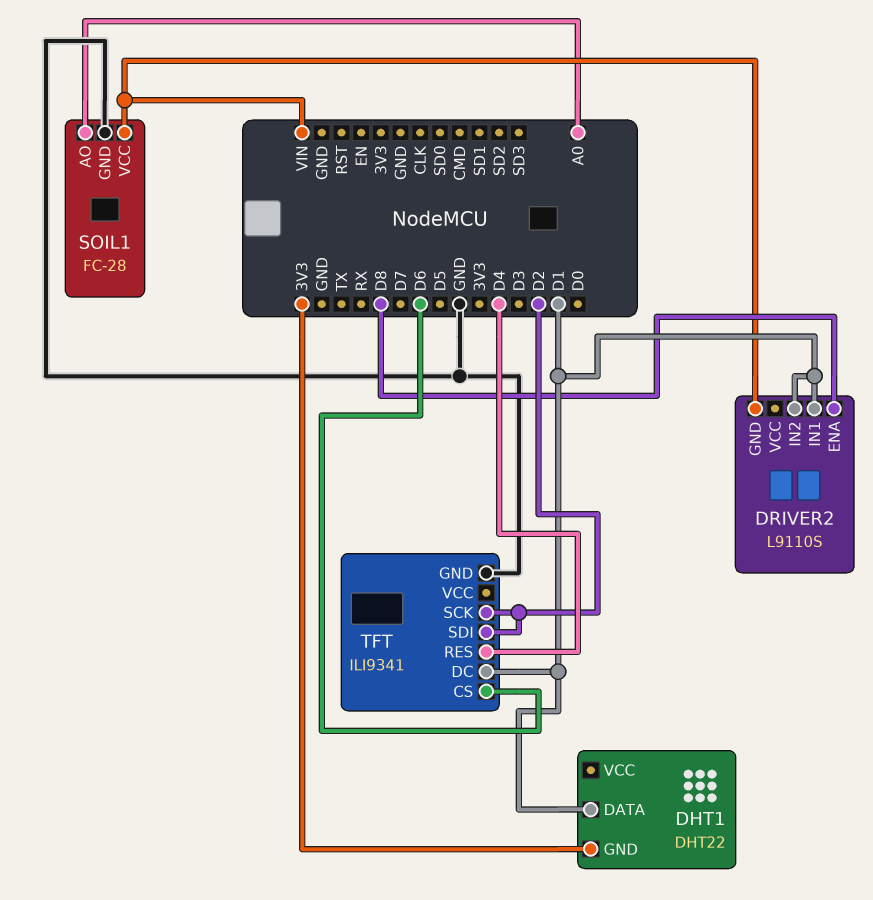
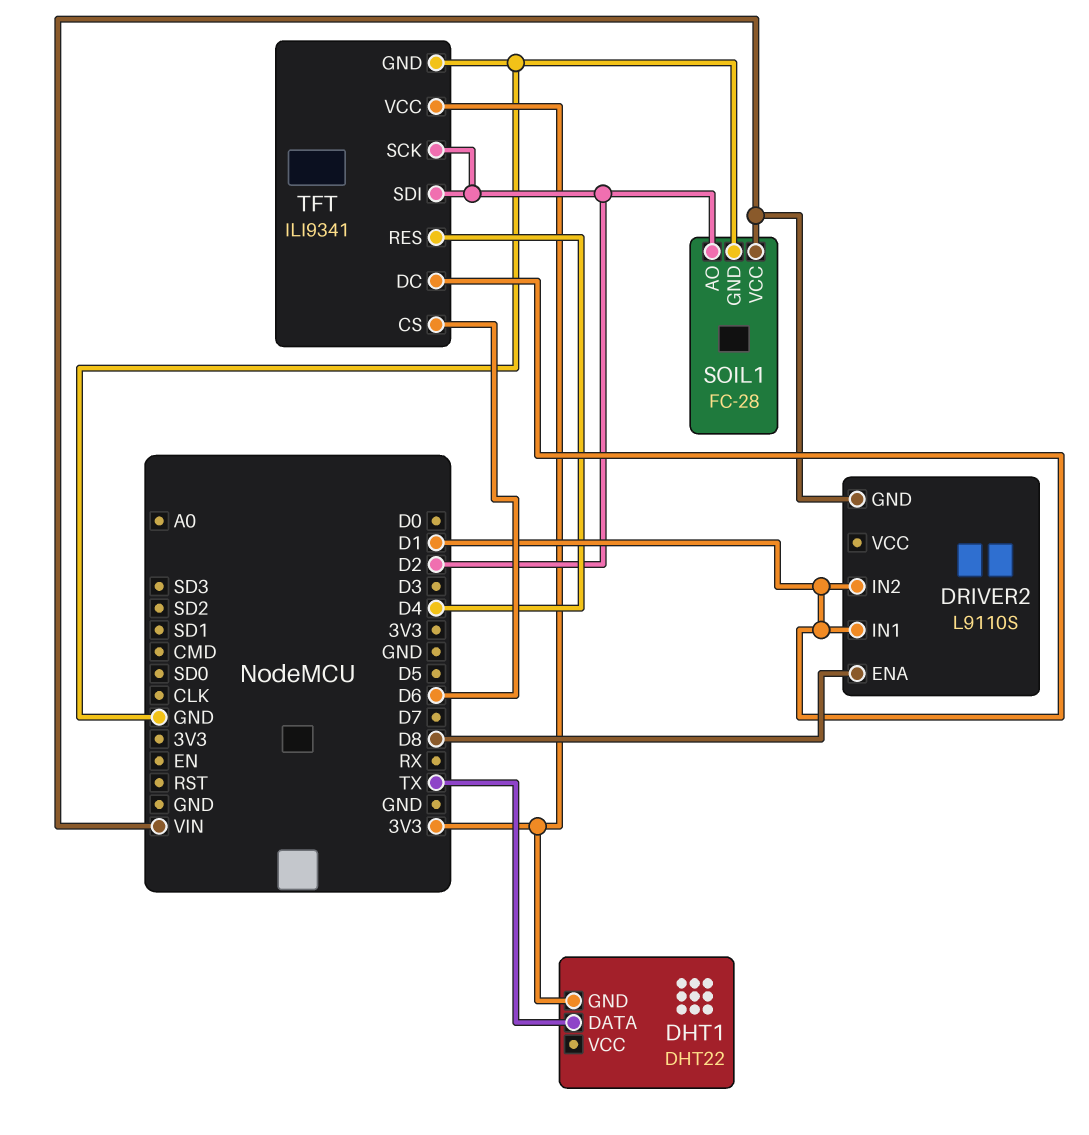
DHT1 pin DATA: D1 -> TX
SOIL1 pin AO: A0 -> D2
TFT pin VCC: none -> 3V3

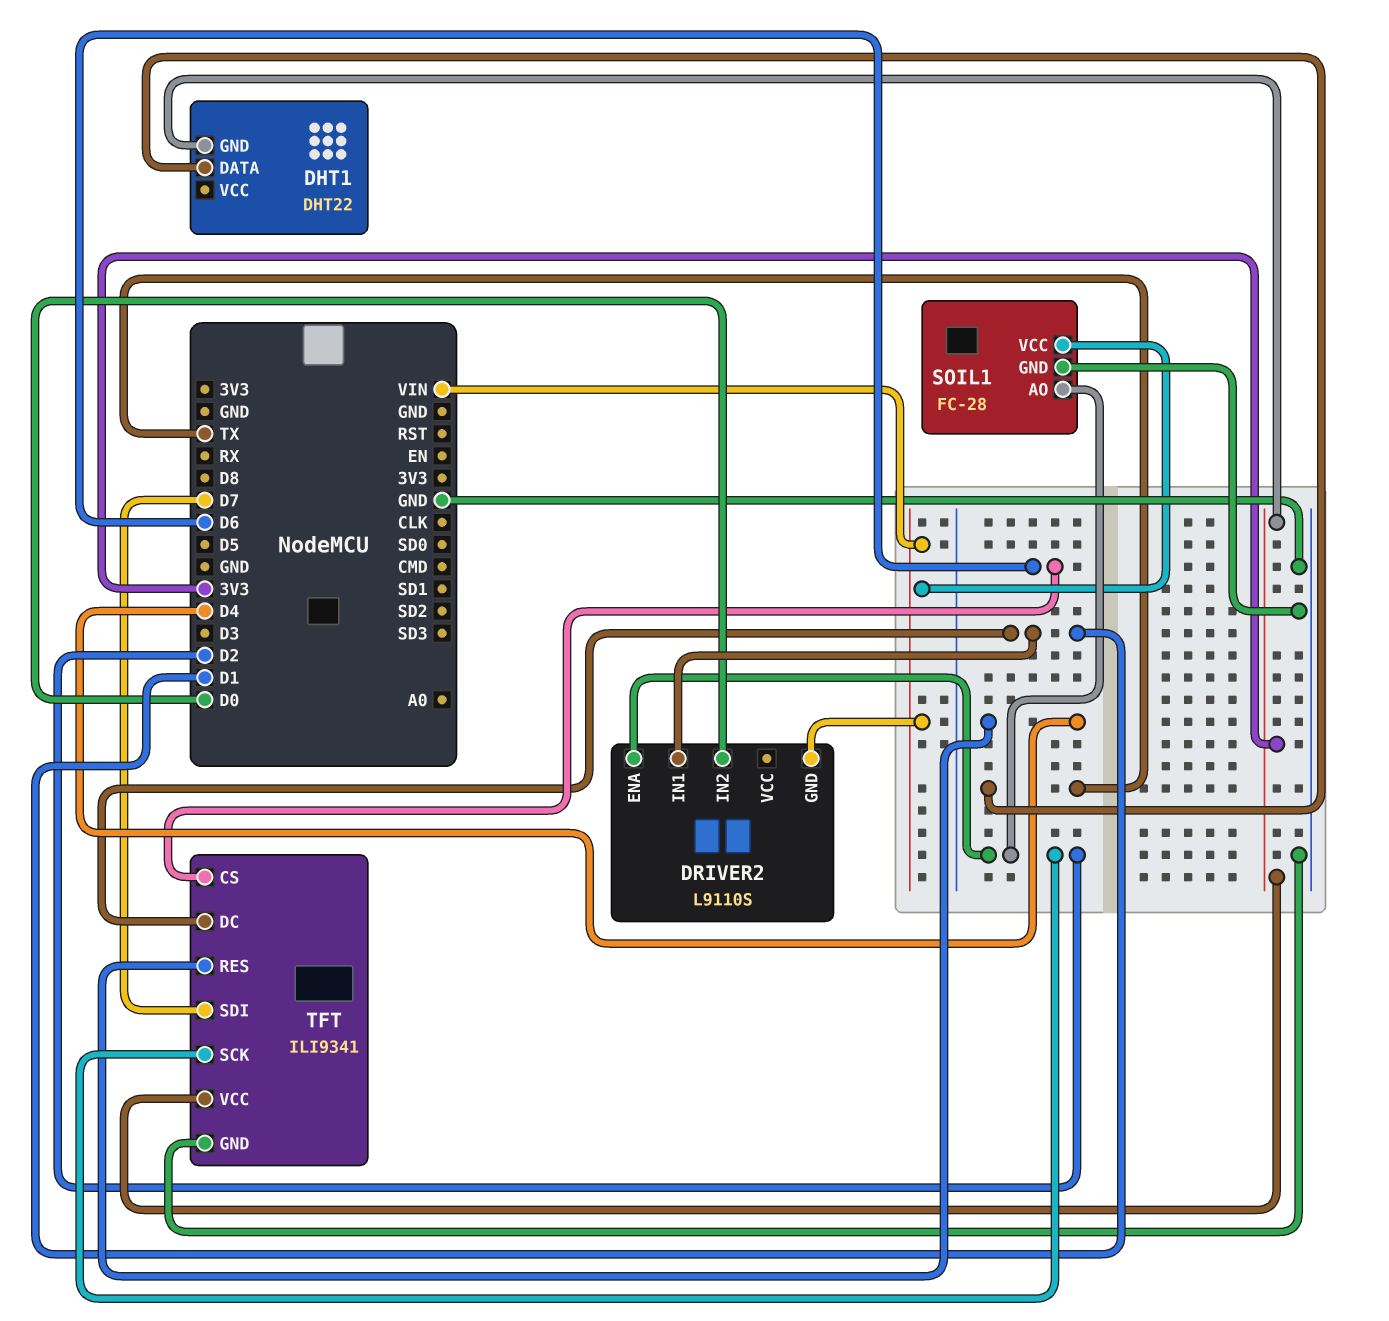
DRIVER2 pin ENA: D8 -> D2
DRIVER2 pin IN2: D1 -> D0
TFT pin SDI: D2 -> D7

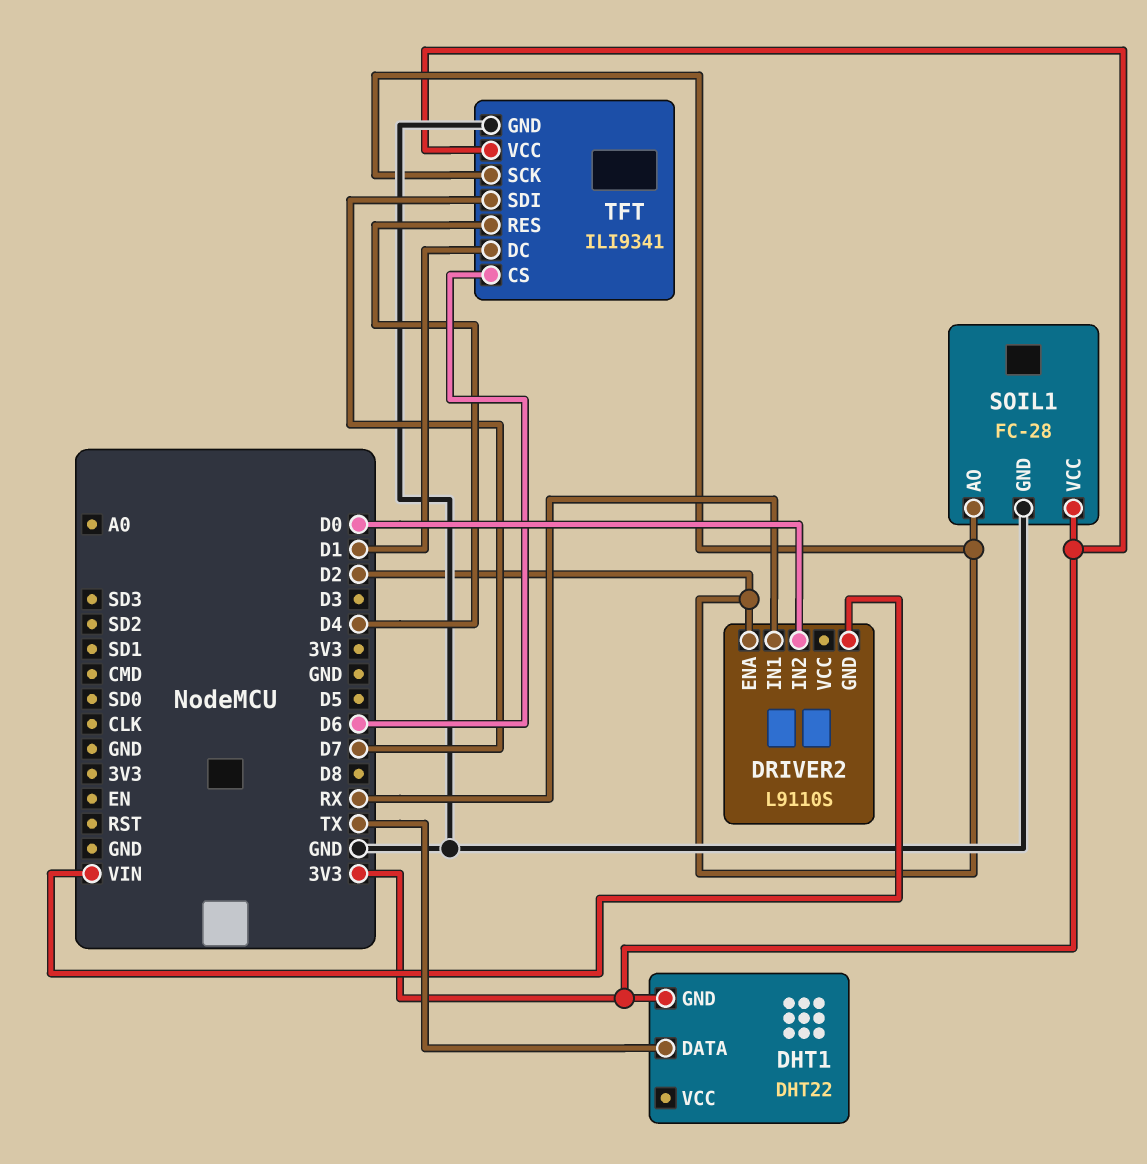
DRIVER2 pin IN1: D1 -> RX
SOIL1 pin VCC: VIN -> 3V3

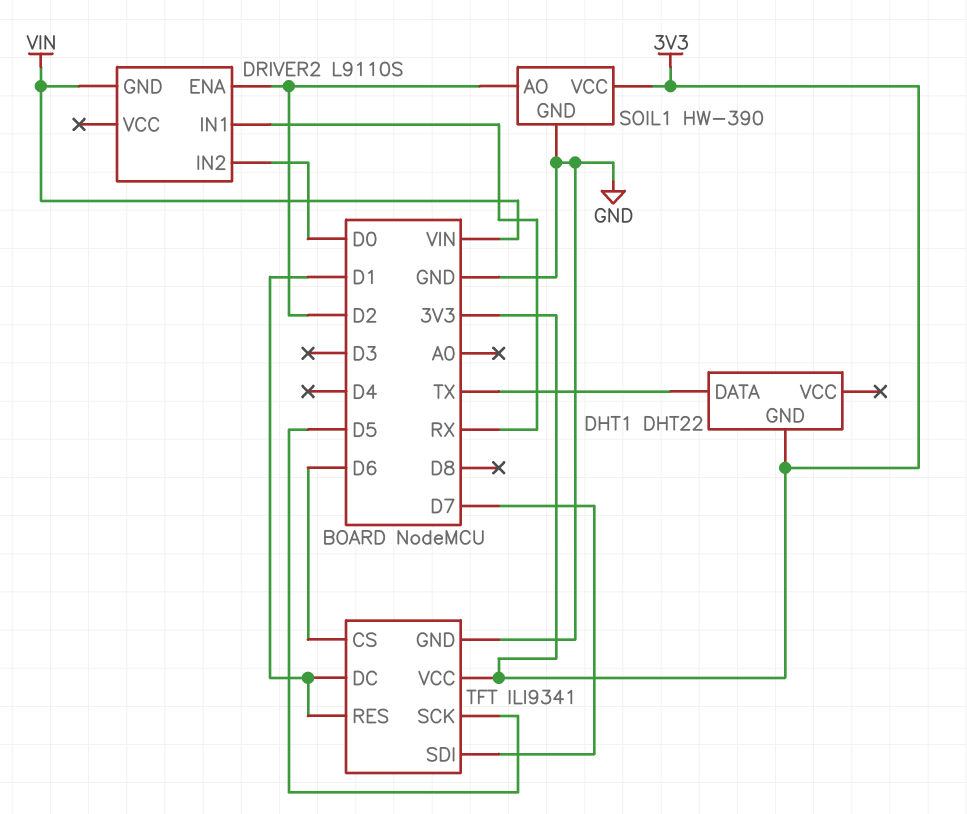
SOIL1: FC-28 -> HW-390
TFT pin RES: D4 -> D1
TFT pin SCK: D2 -> D5

